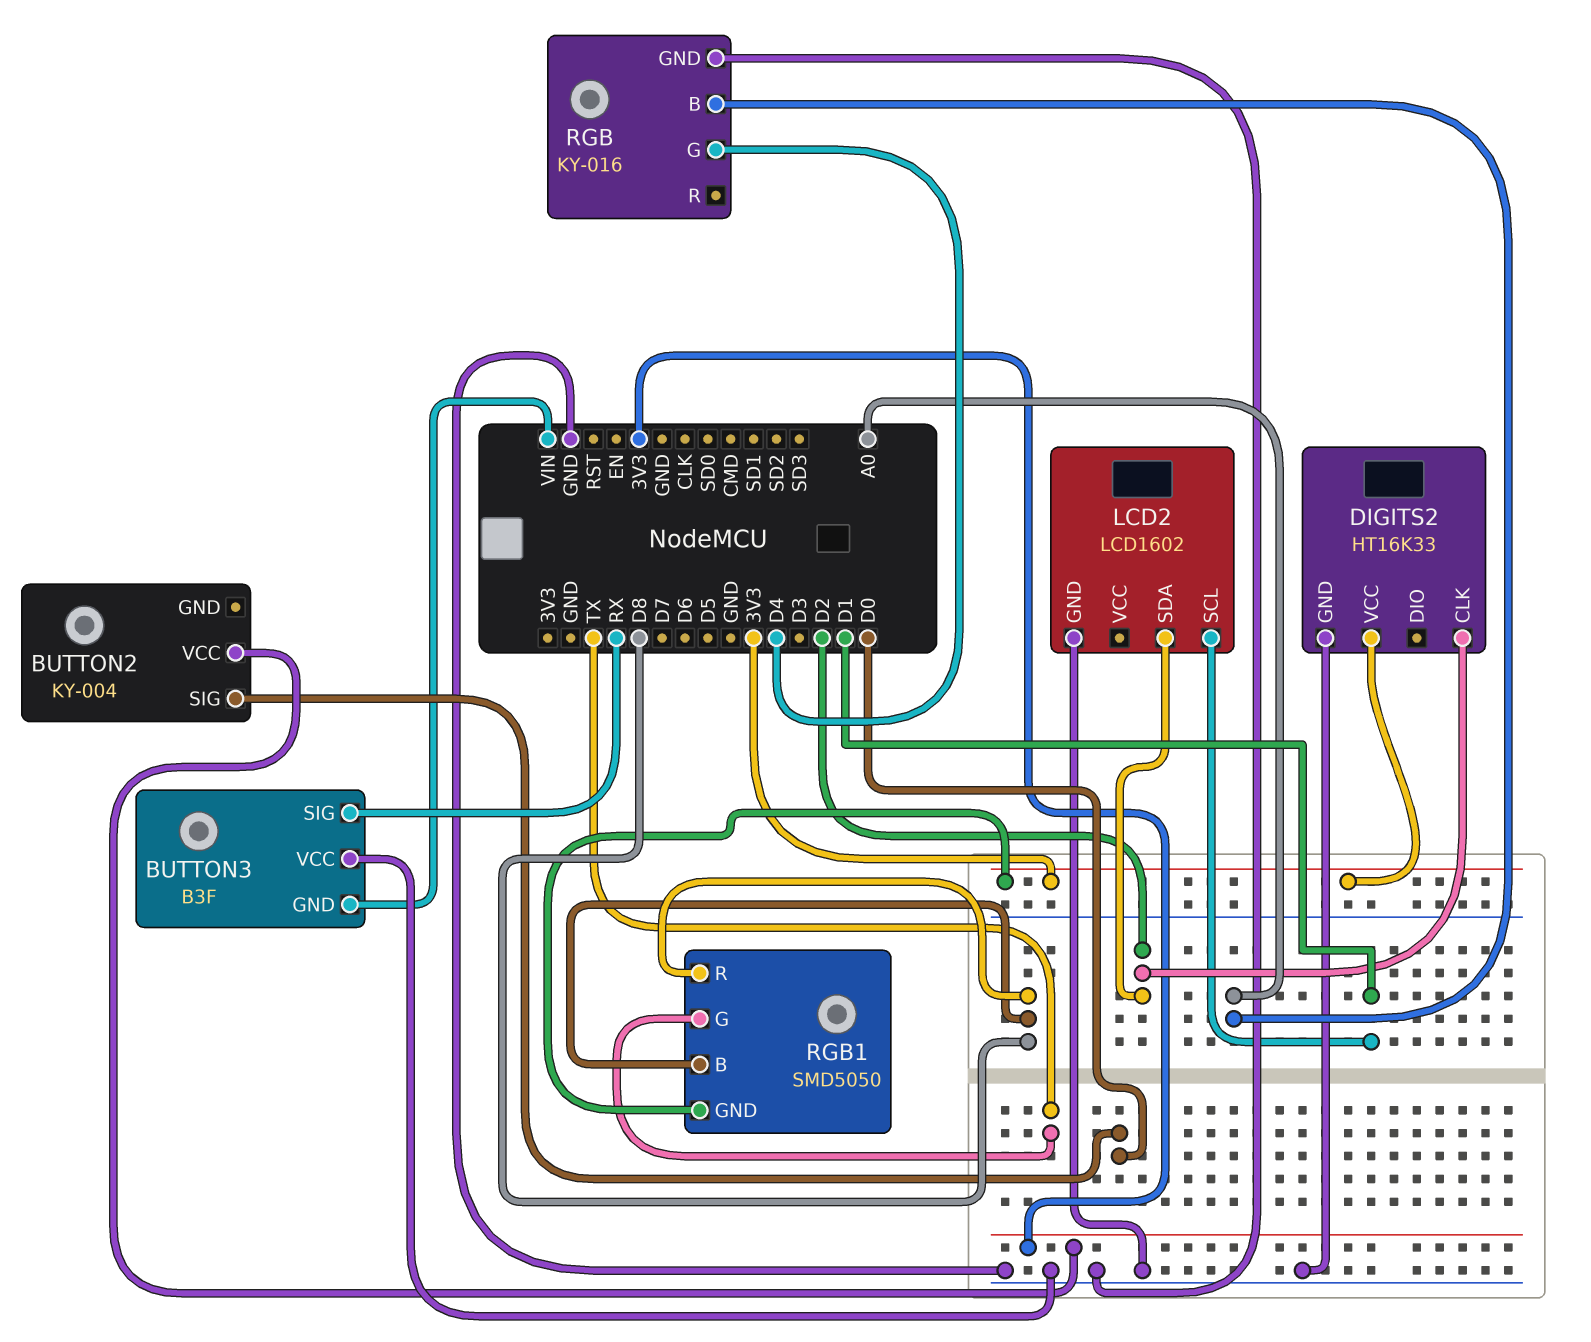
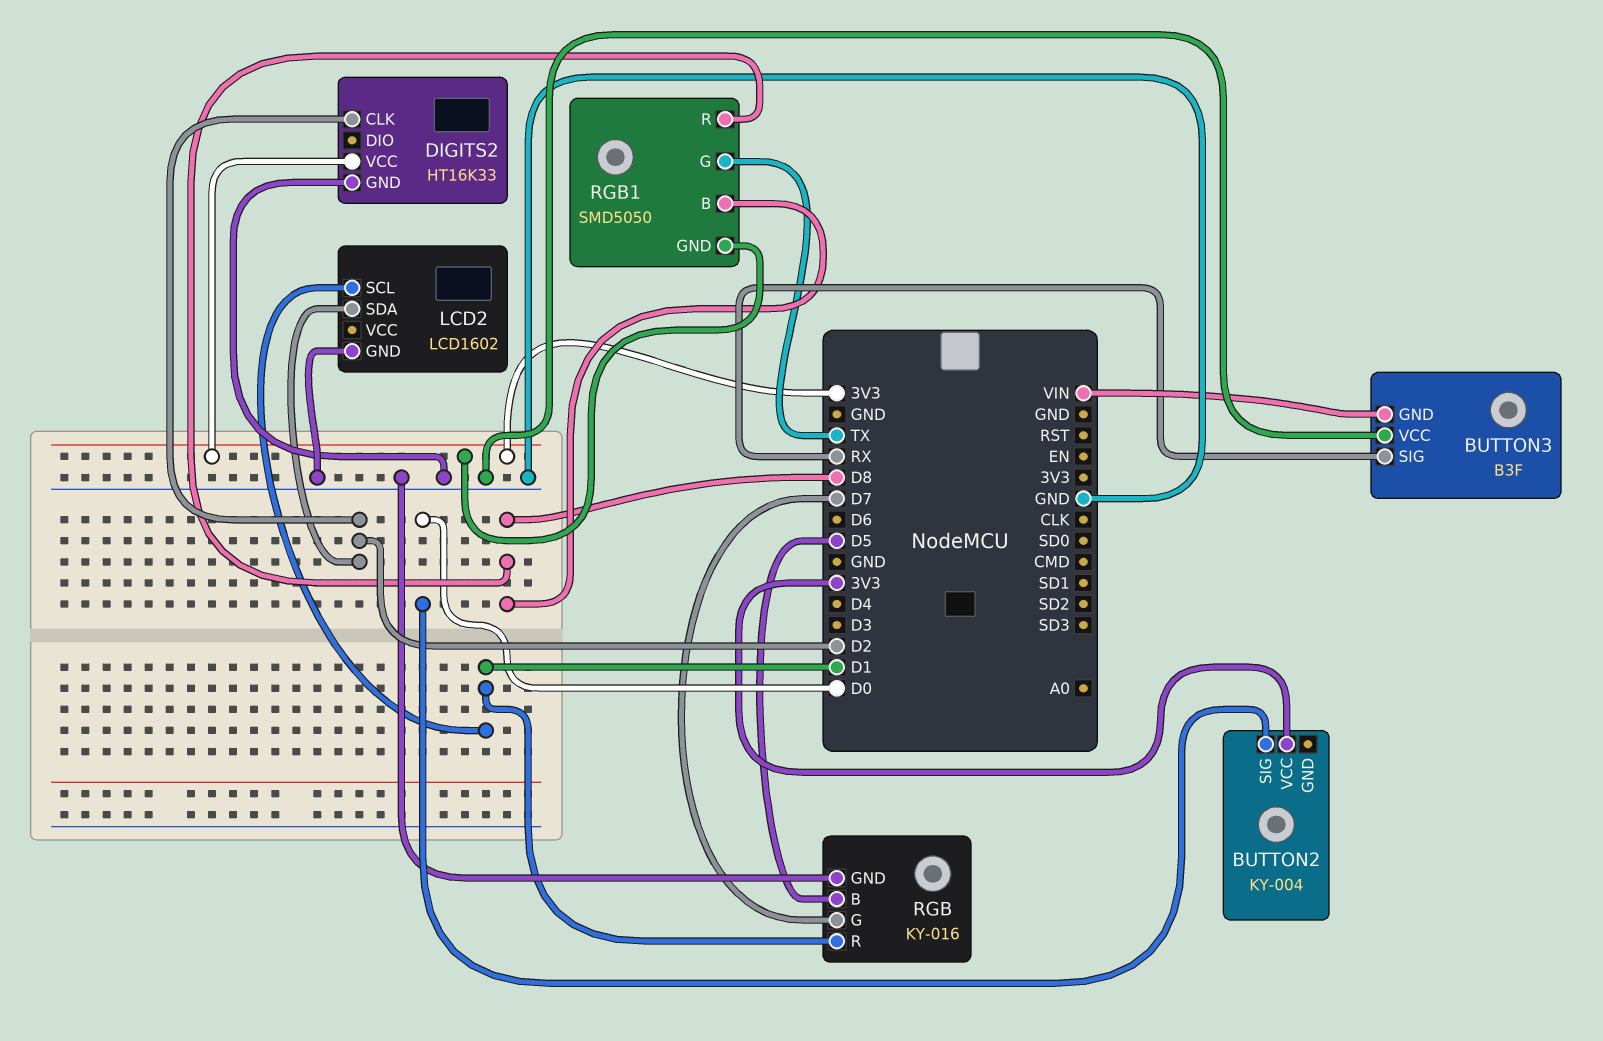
RGB pin B: A0 -> D5
RGB pin G: D4 -> D7
RGB pin R: none -> D1

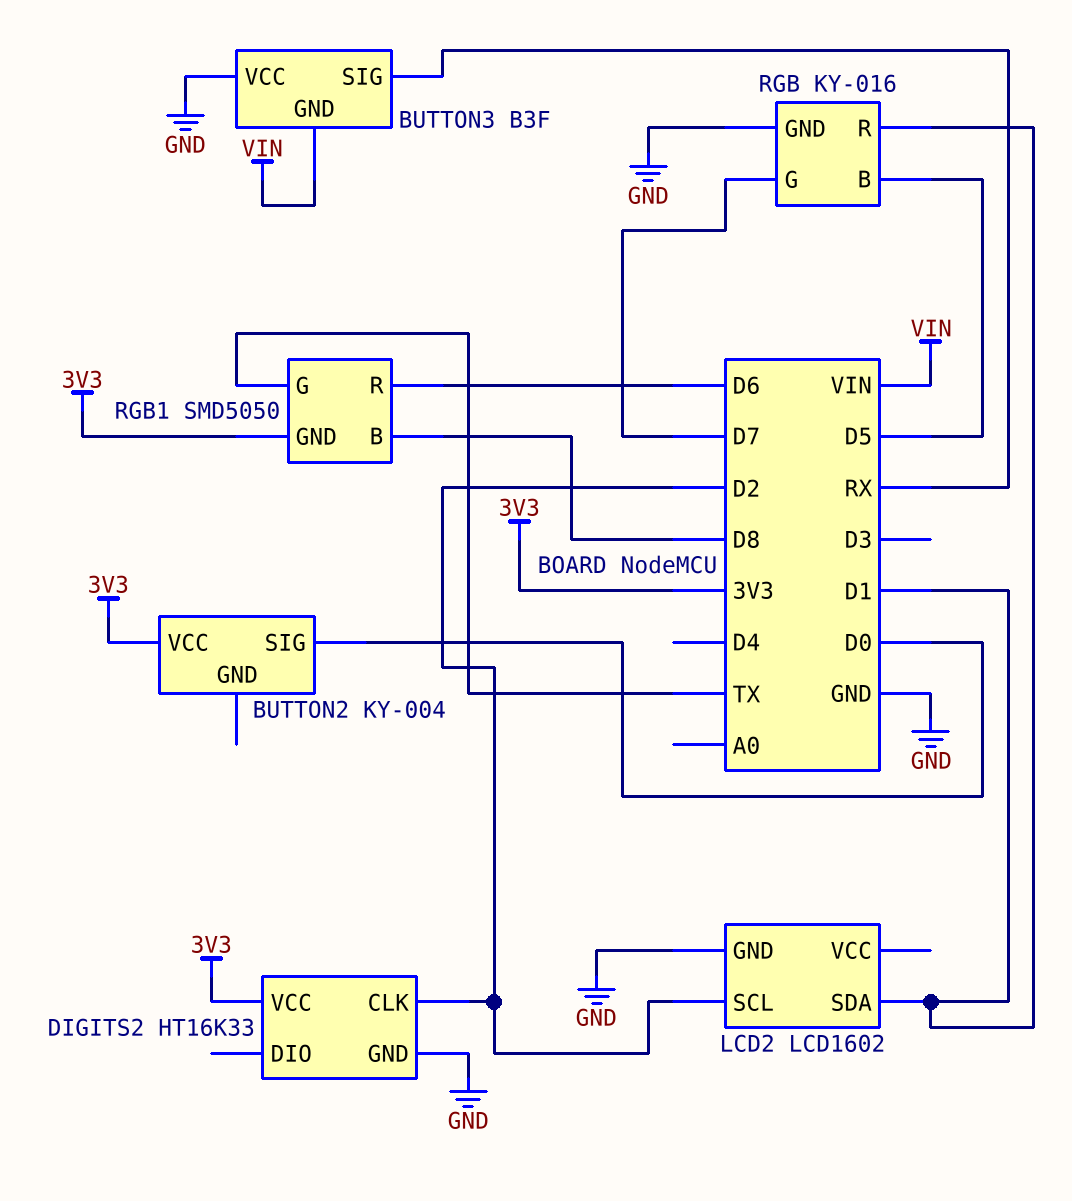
LCD2 pin SCL: D1 -> D2
LCD2 pin SDA: D2 -> D1
RGB1 pin R: D8 -> D6

